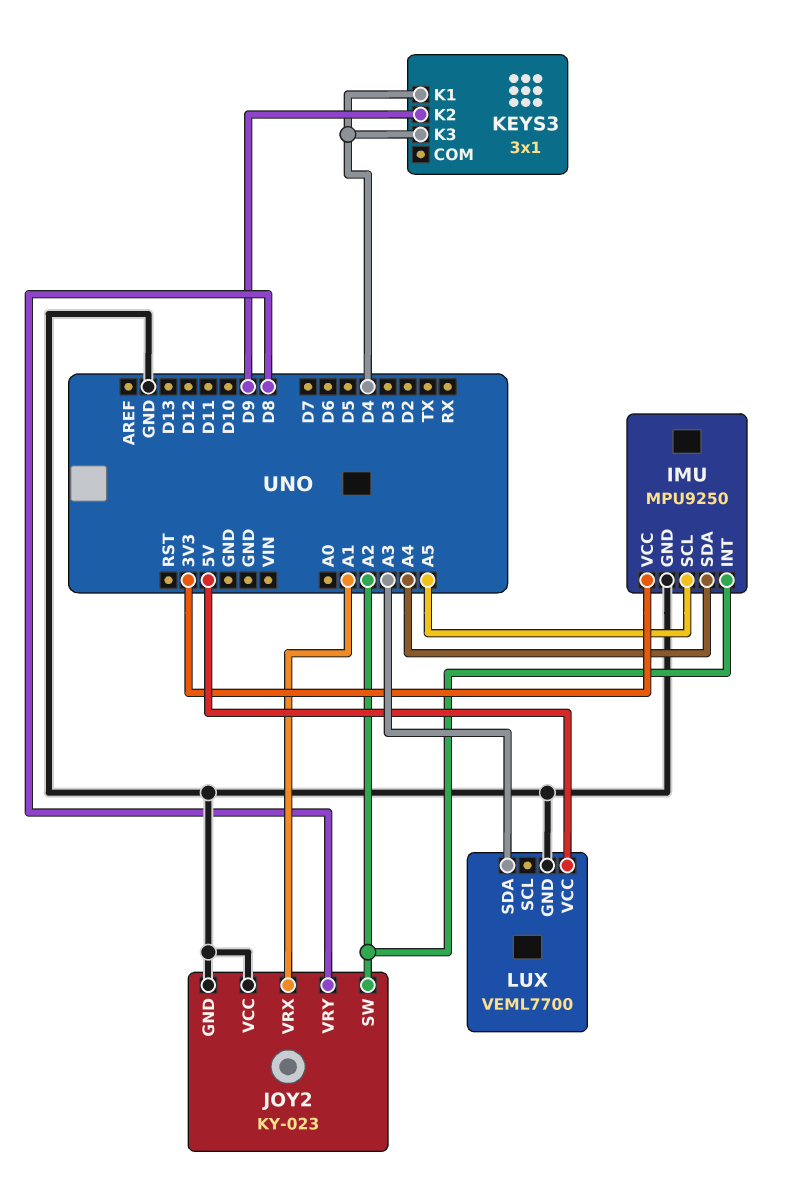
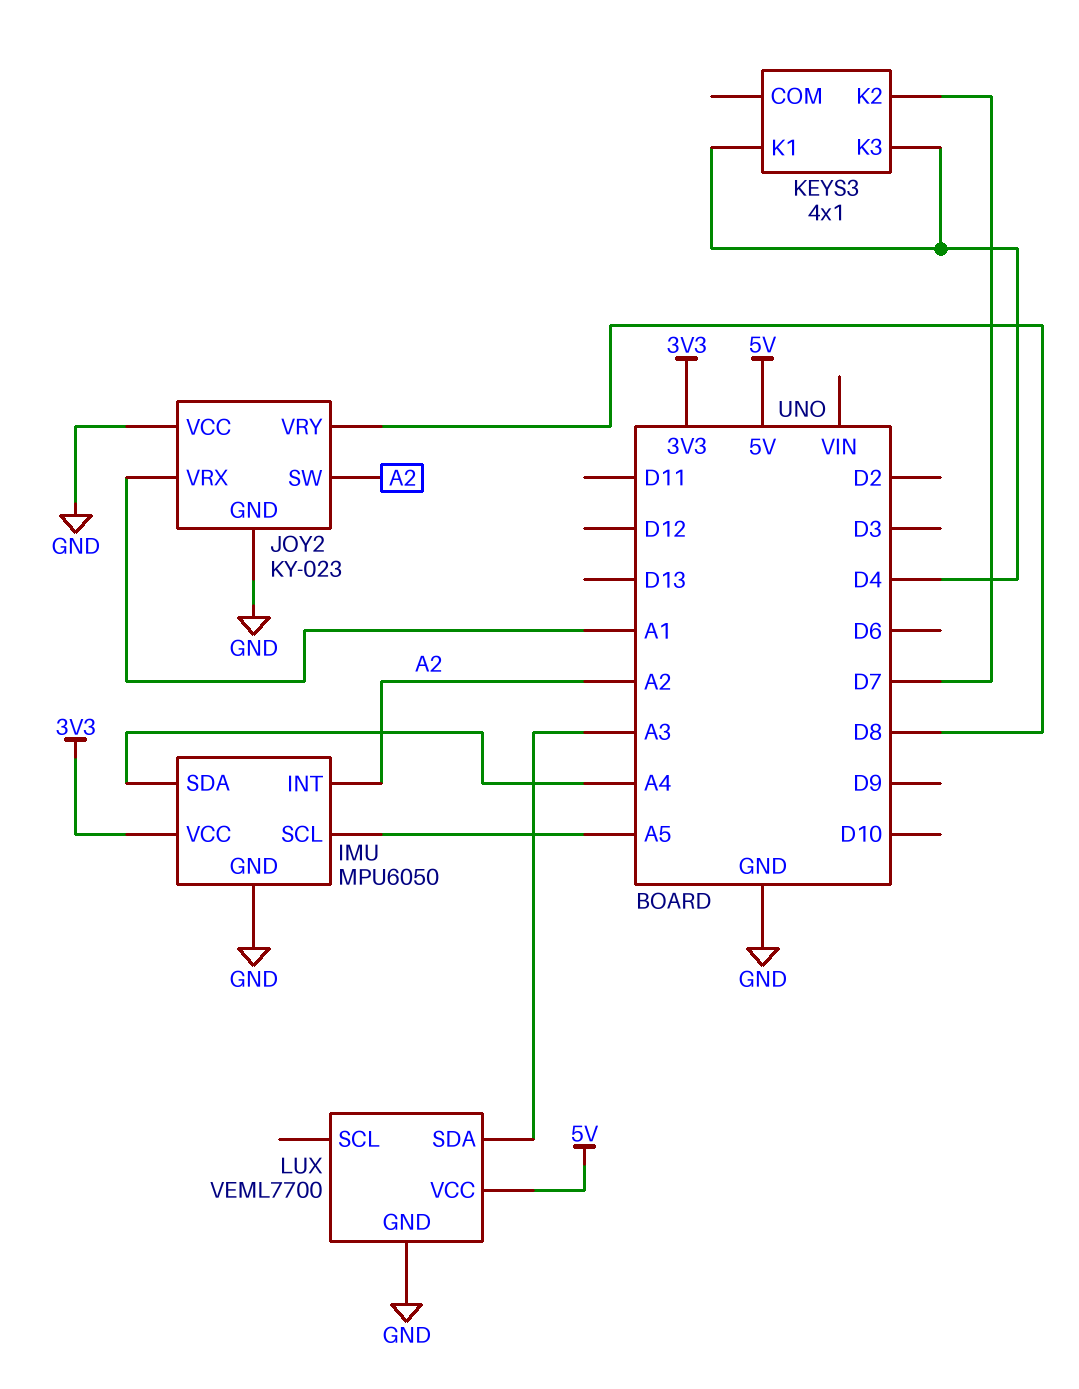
IMU: MPU9250 -> MPU6050
KEYS3: 3x1 -> 4x1
KEYS3 pin K2: D9 -> D7

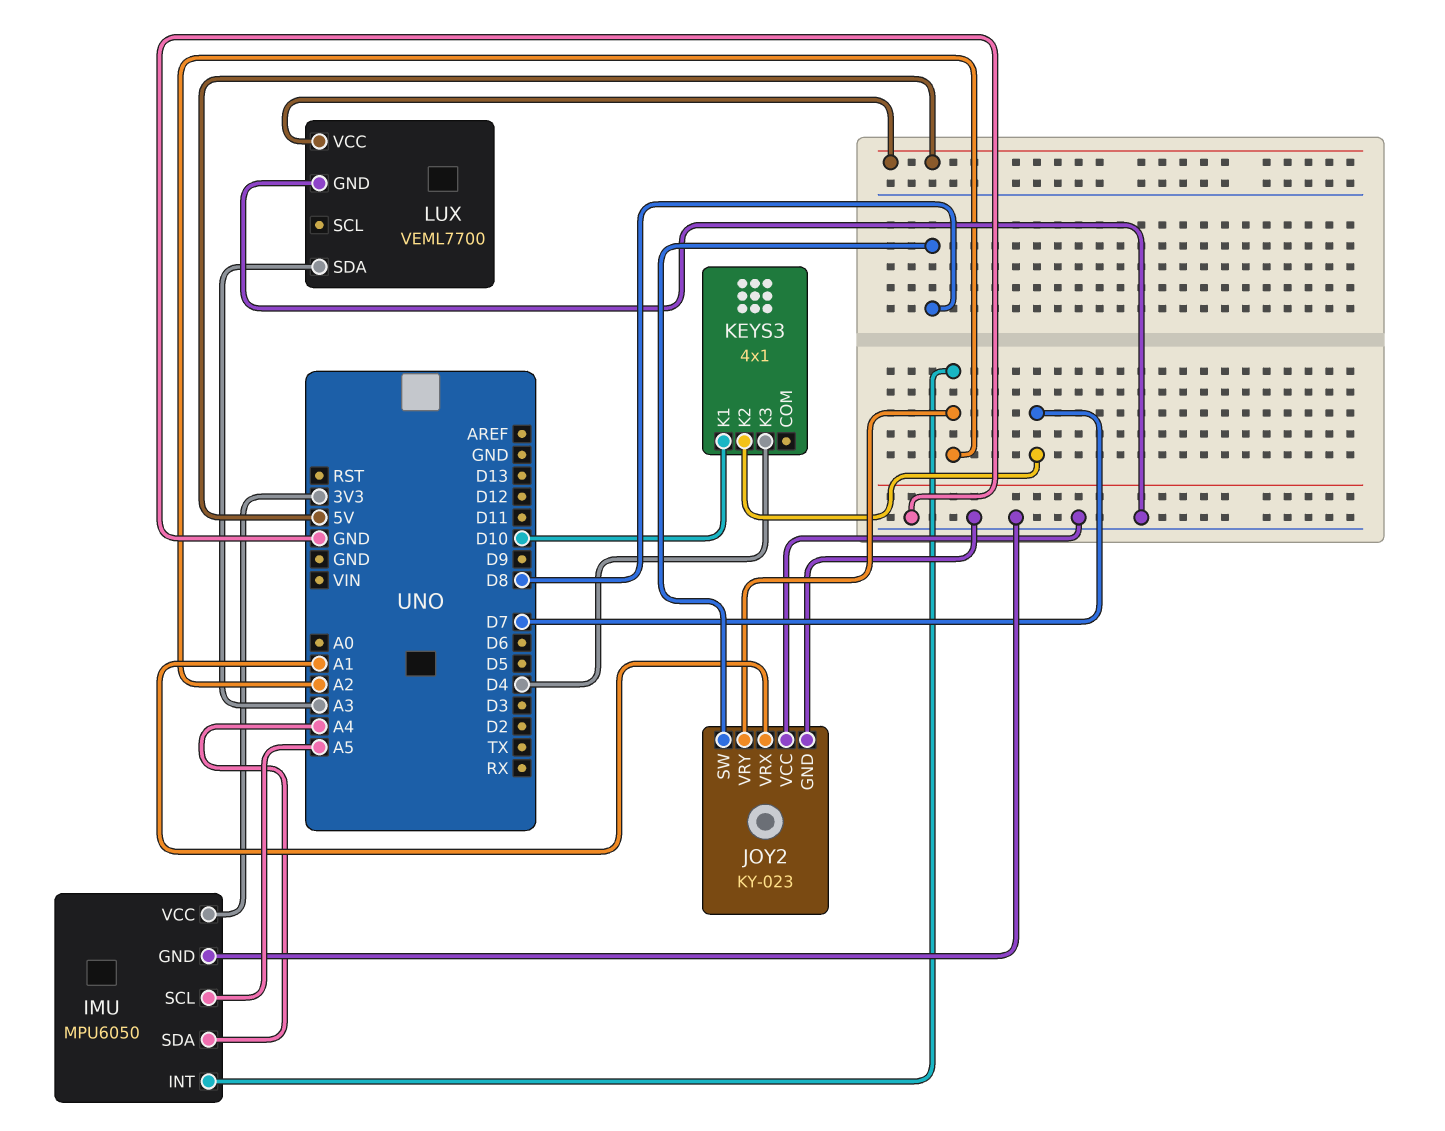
JOY2 pin SW: A2 -> D8
JOY2 pin VRY: D8 -> A2
KEYS3 pin K1: D4 -> D10

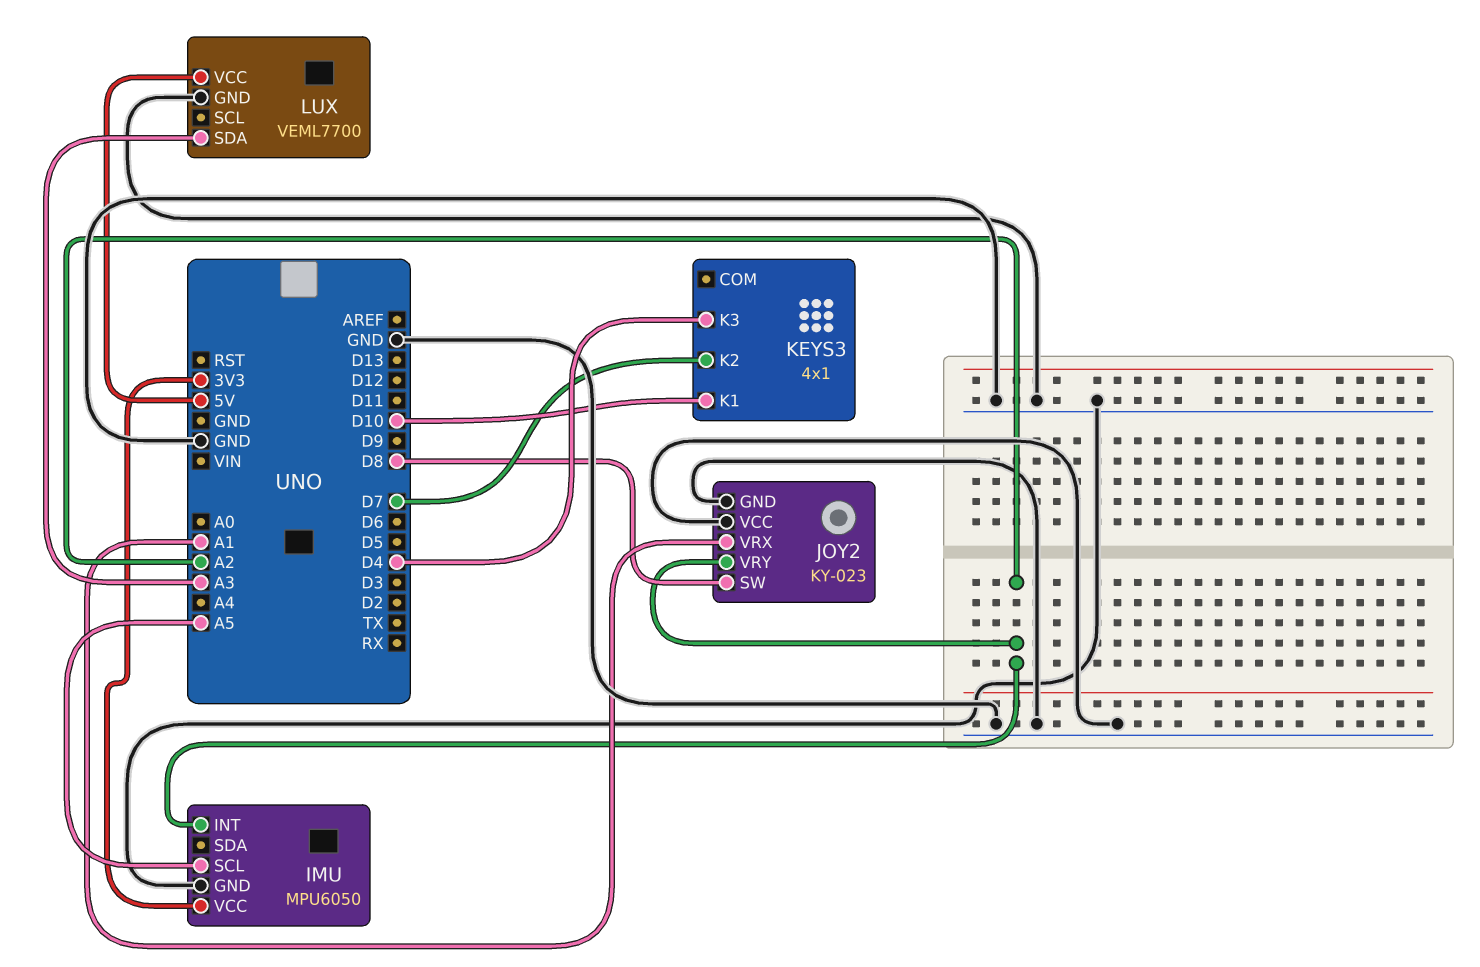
IMU pin SDA: A4 -> none

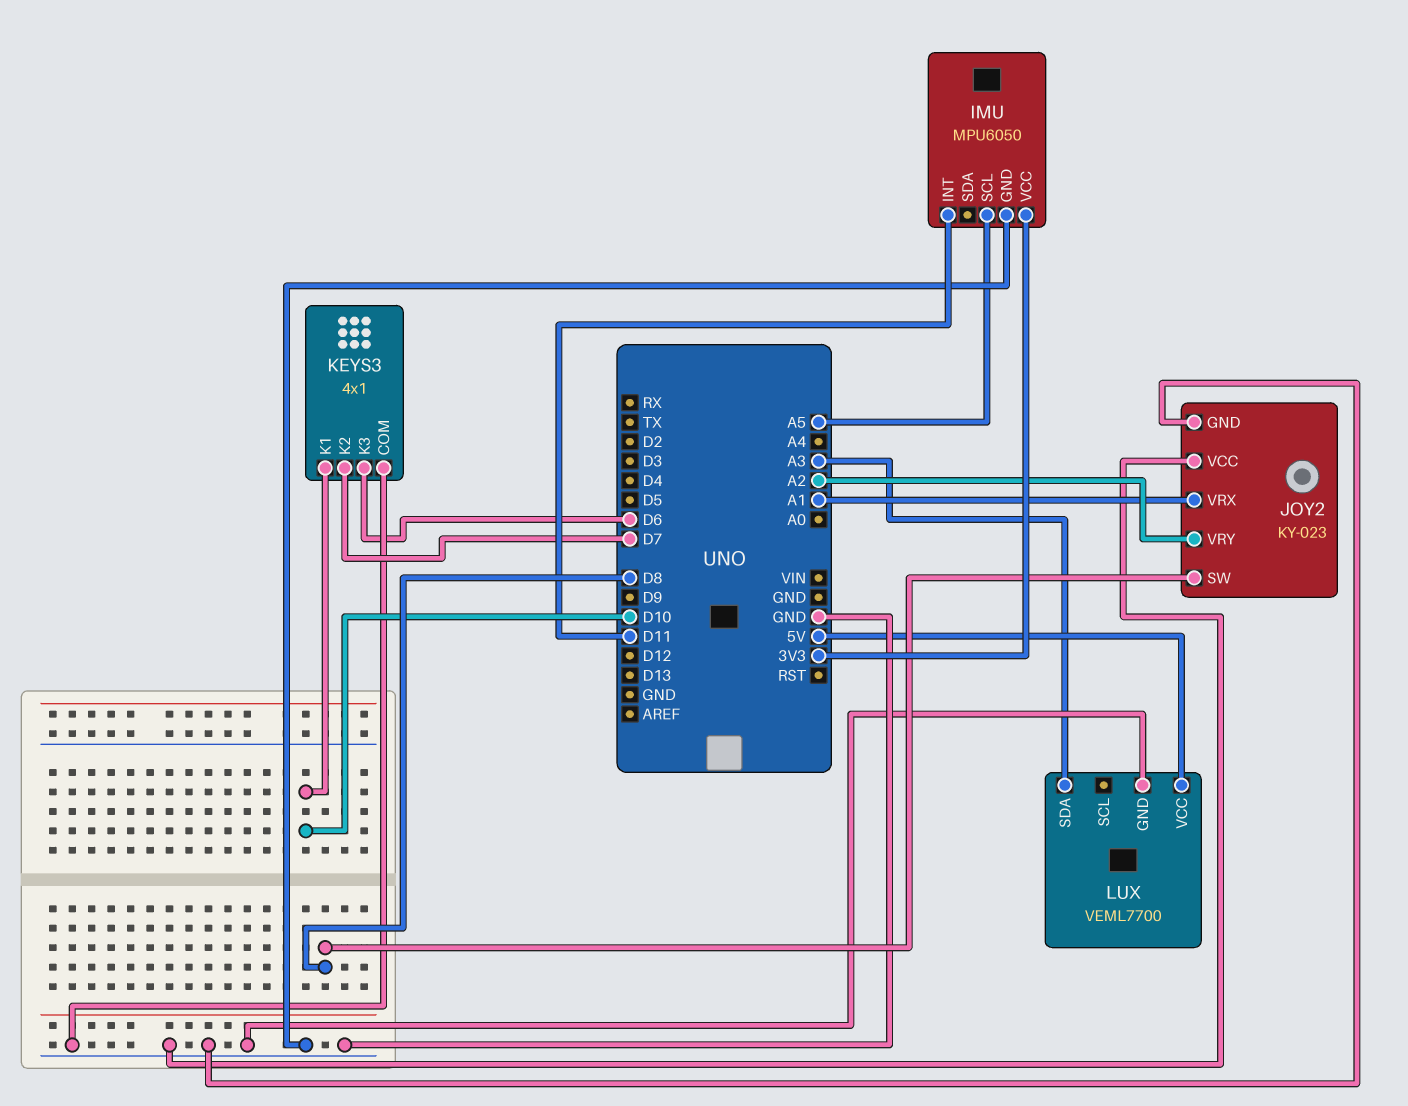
IMU pin INT: A2 -> D11
KEYS3 pin COM: none -> GND
KEYS3 pin K3: D4 -> D6

